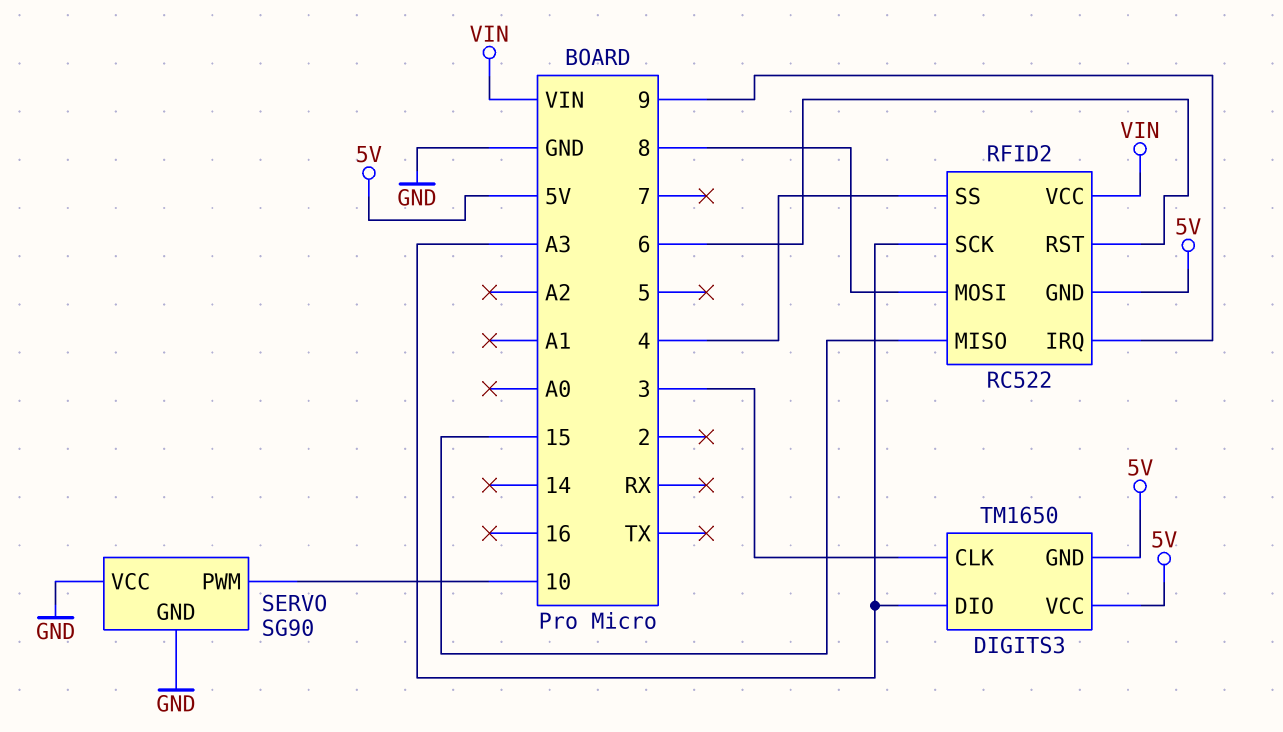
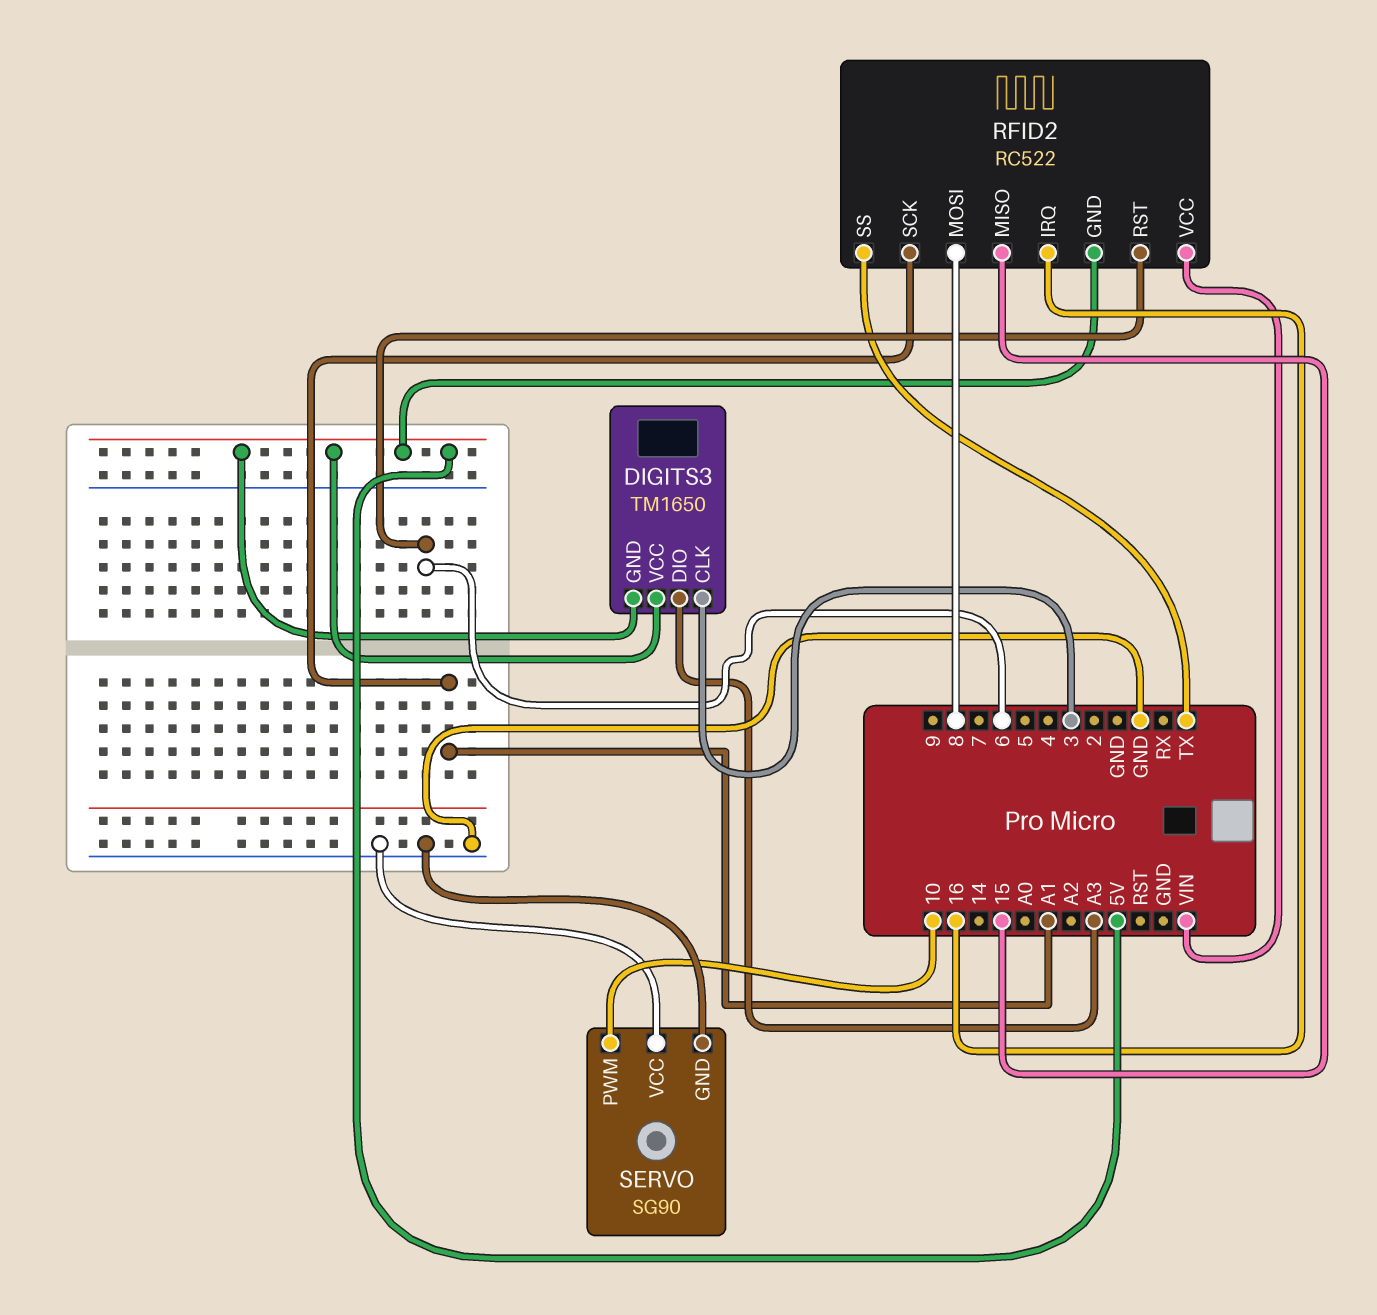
RFID2 pin IRQ: 9 -> 16
RFID2 pin SCK: A3 -> A1
RFID2 pin SS: 4 -> TX

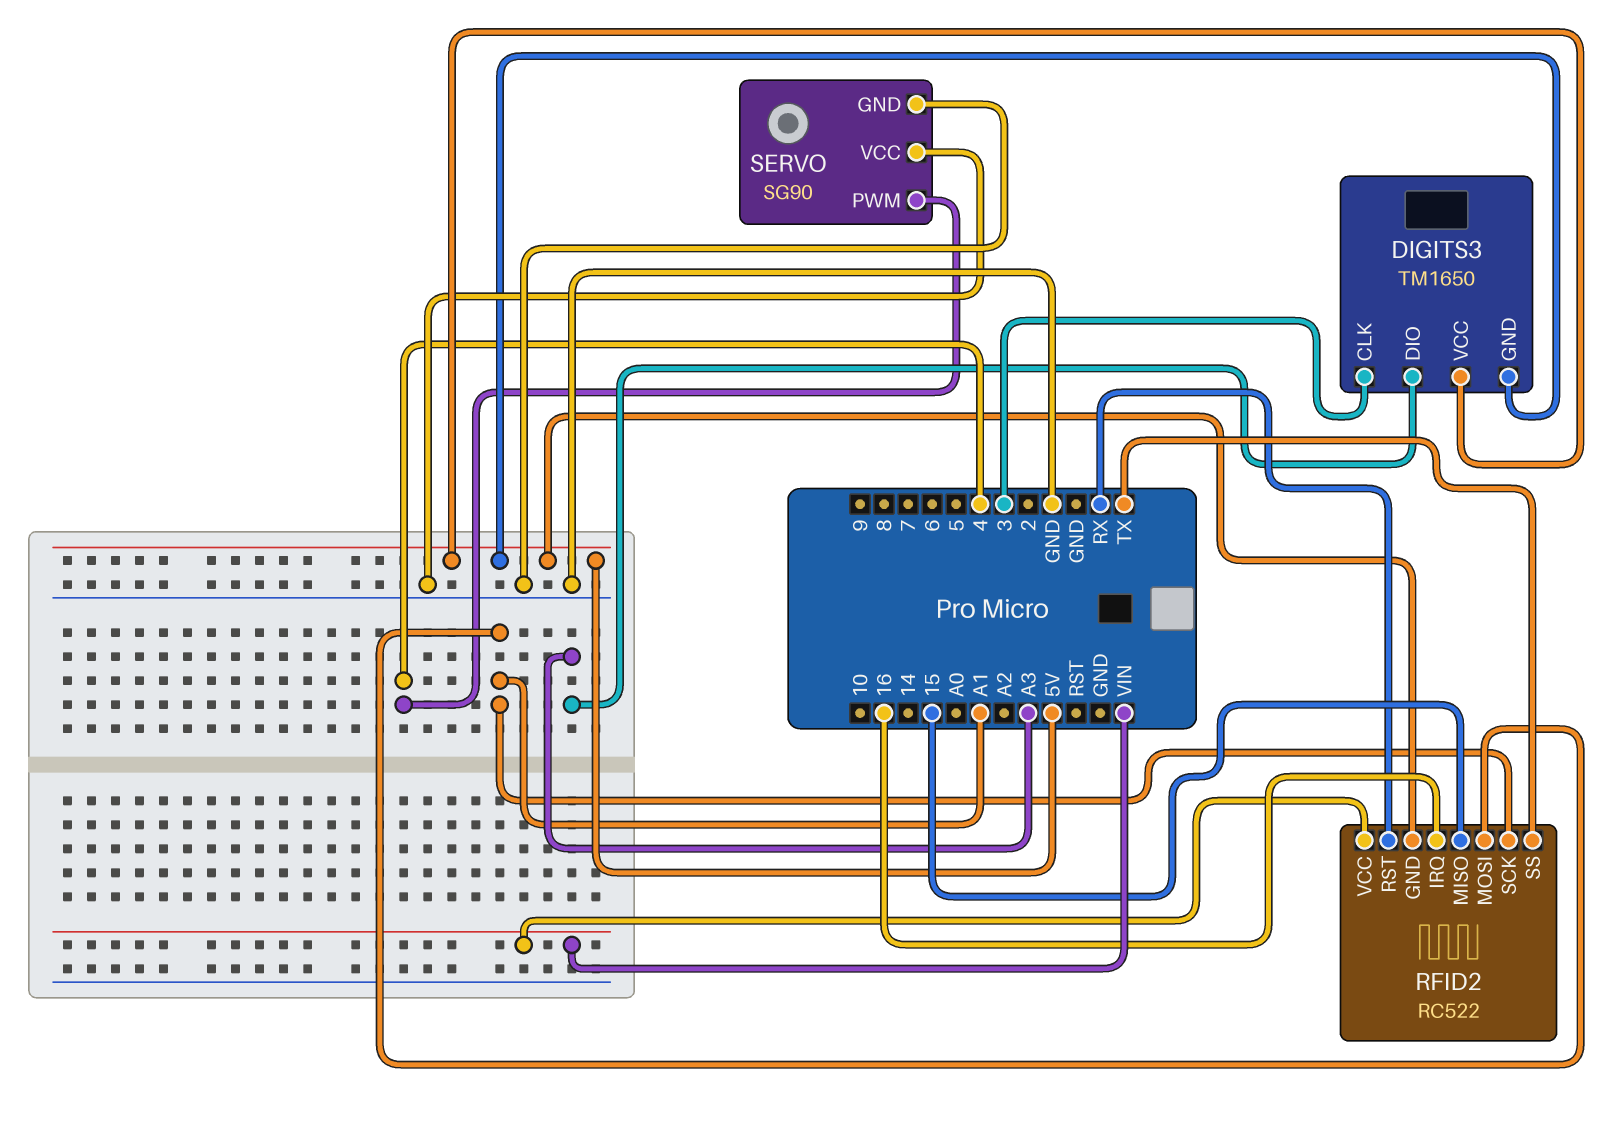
RFID2 pin MOSI: 8 -> A1
RFID2 pin RST: 6 -> RX
SERVO pin PWM: 10 -> 4

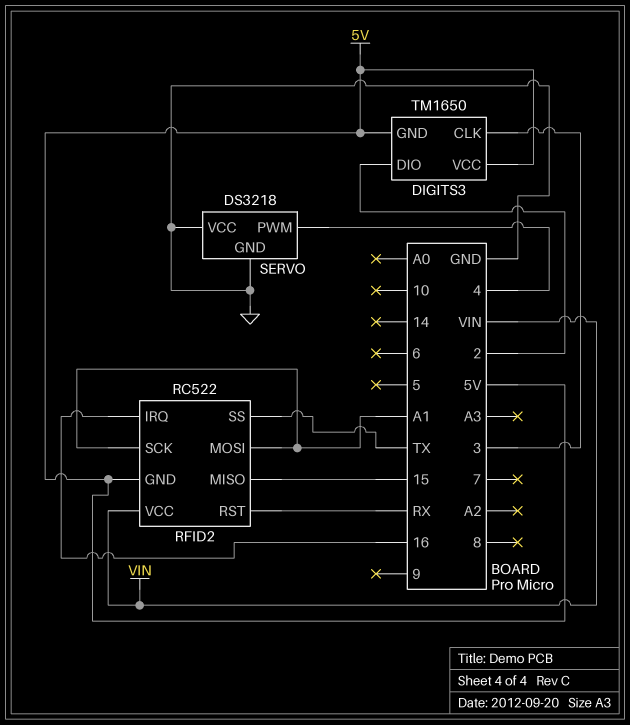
DIGITS3 pin DIO: A3 -> 2
SERVO: SG90 -> DS3218

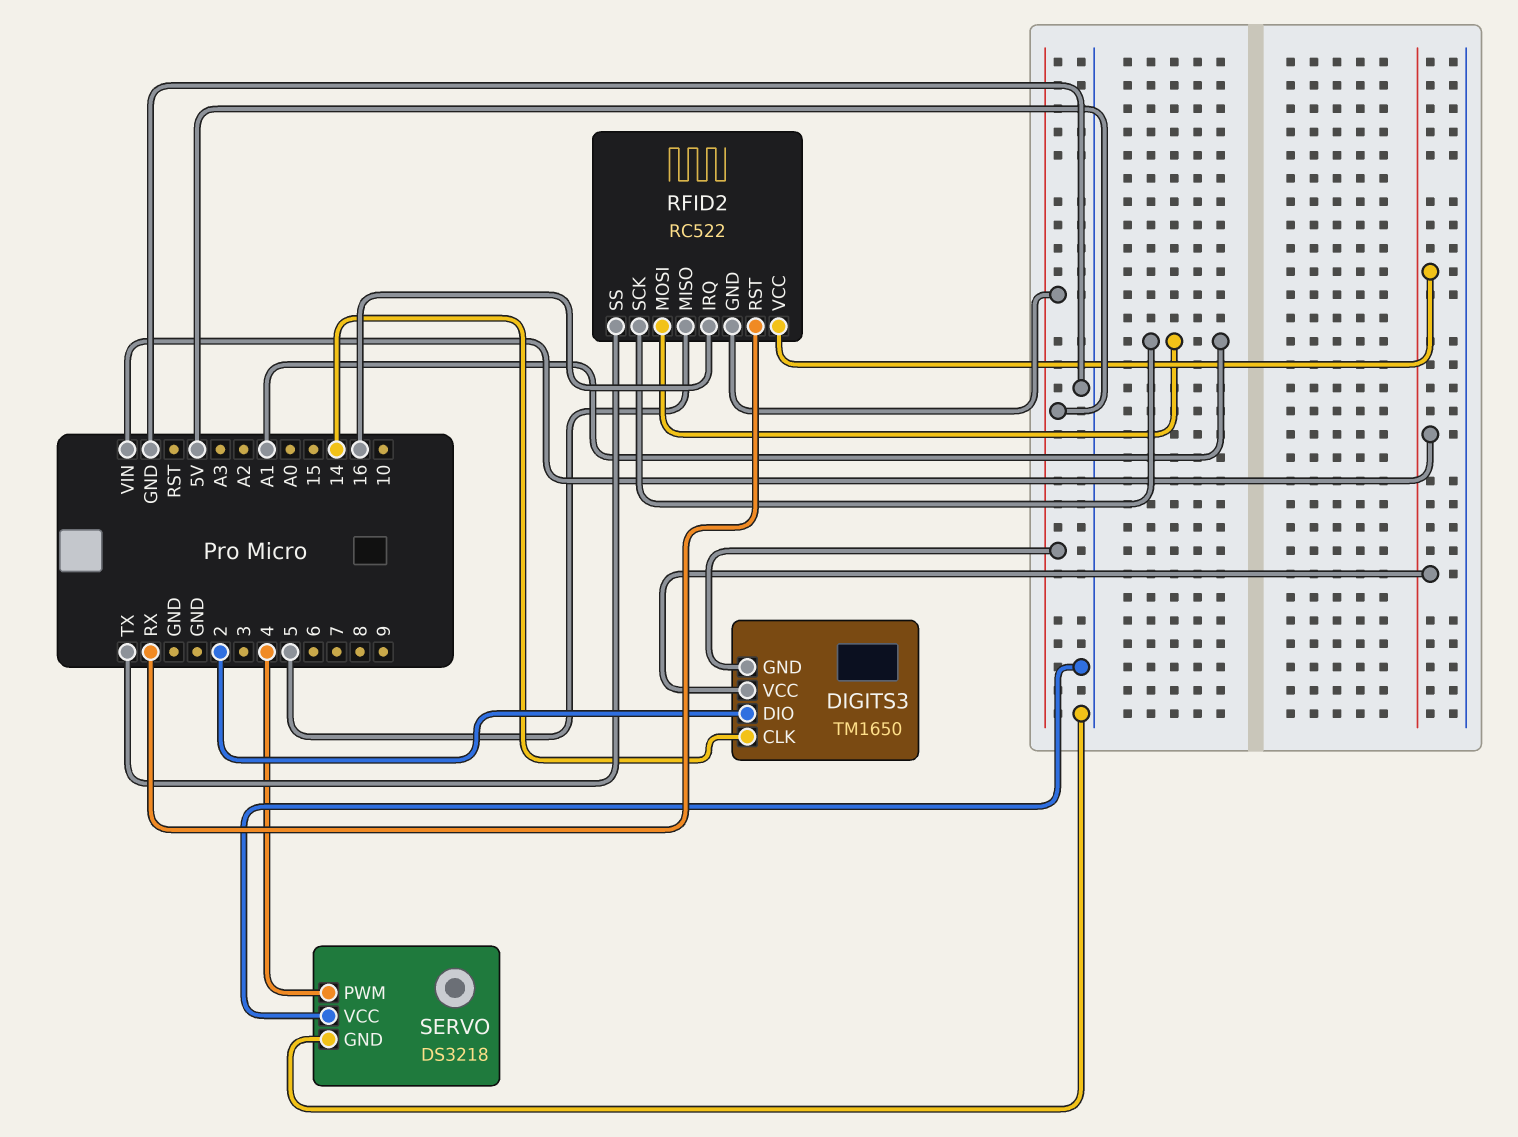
DIGITS3 pin CLK: 3 -> 14
DIGITS3 pin VCC: 5V -> VIN
RFID2 pin MISO: 15 -> 5

